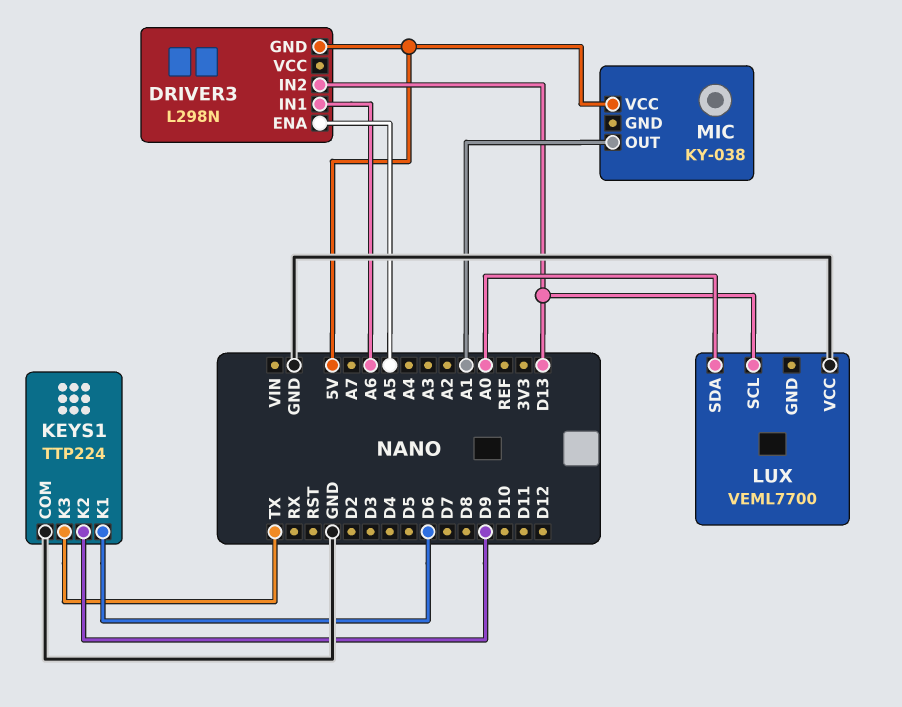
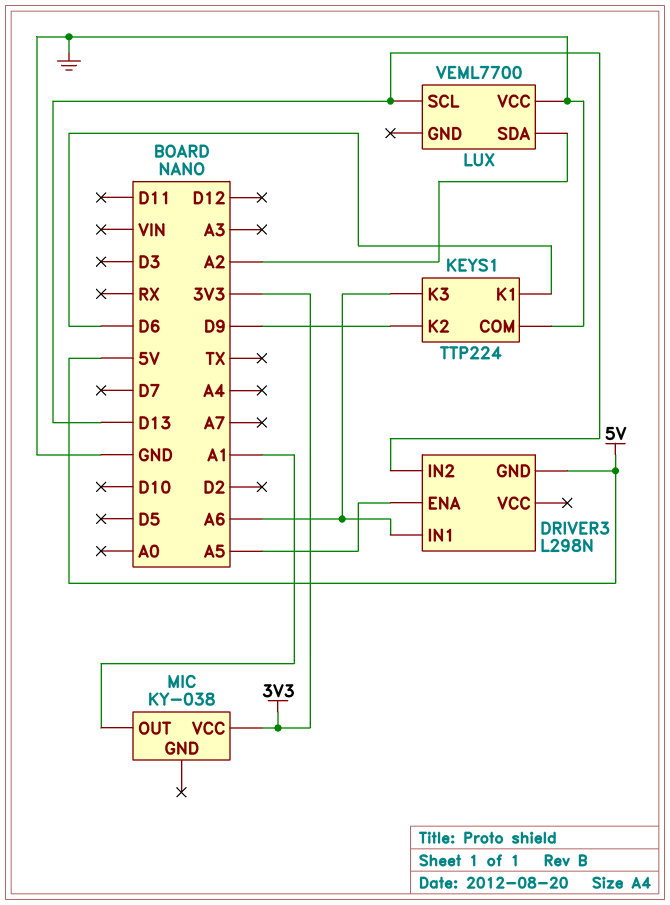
KEYS1 pin K3: TX -> A6
LUX pin SDA: A0 -> A2
MIC pin VCC: 5V -> 3V3

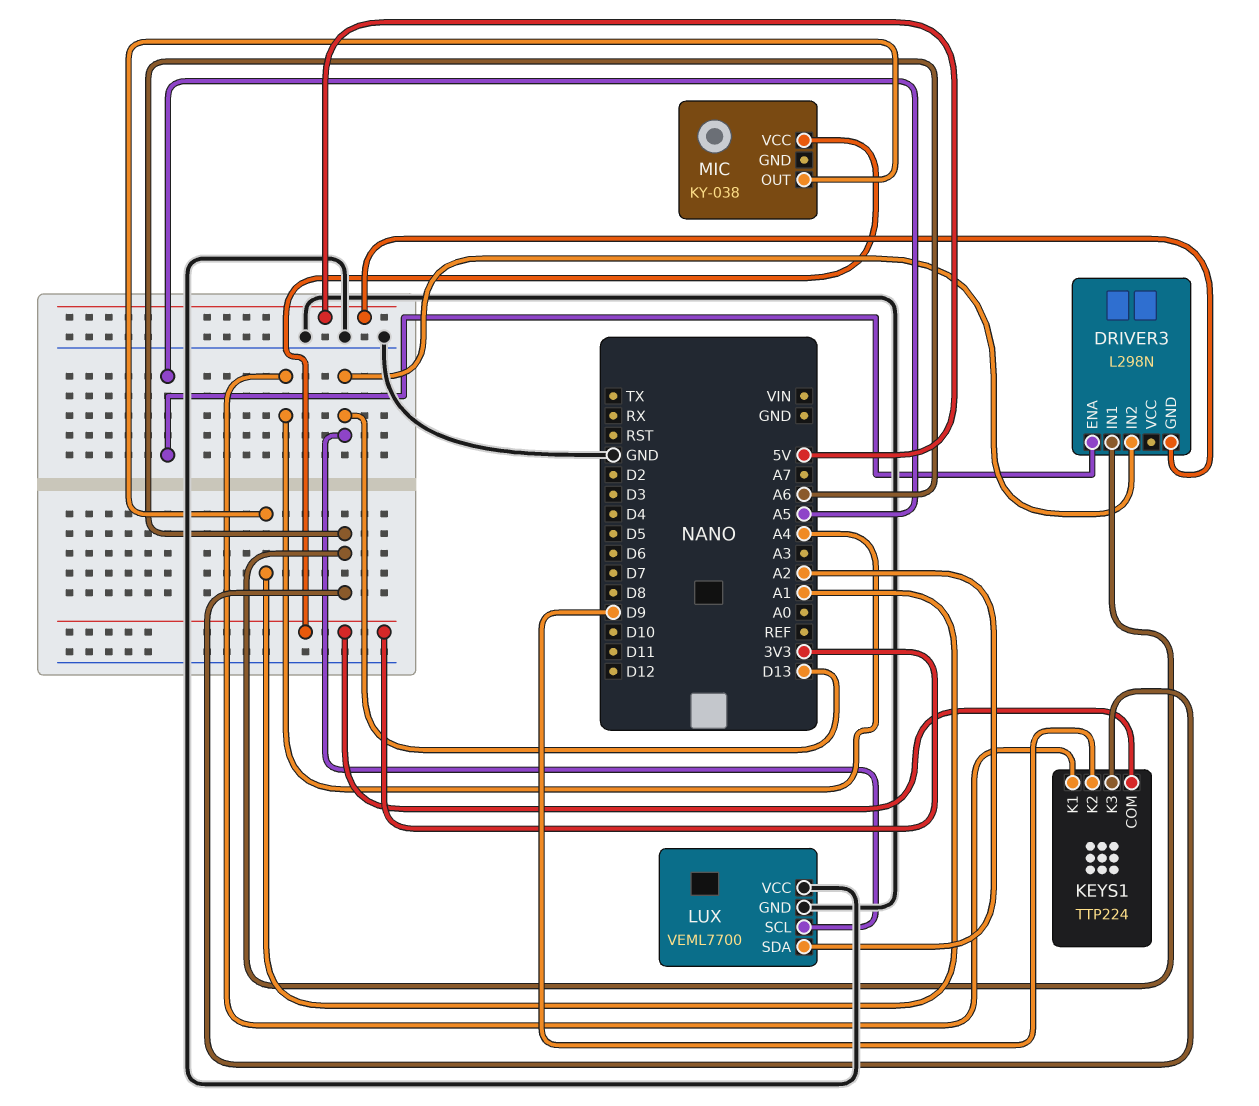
KEYS1 pin COM: GND -> 3V3
KEYS1 pin K1: D6 -> A4
LUX pin GND: none -> GND

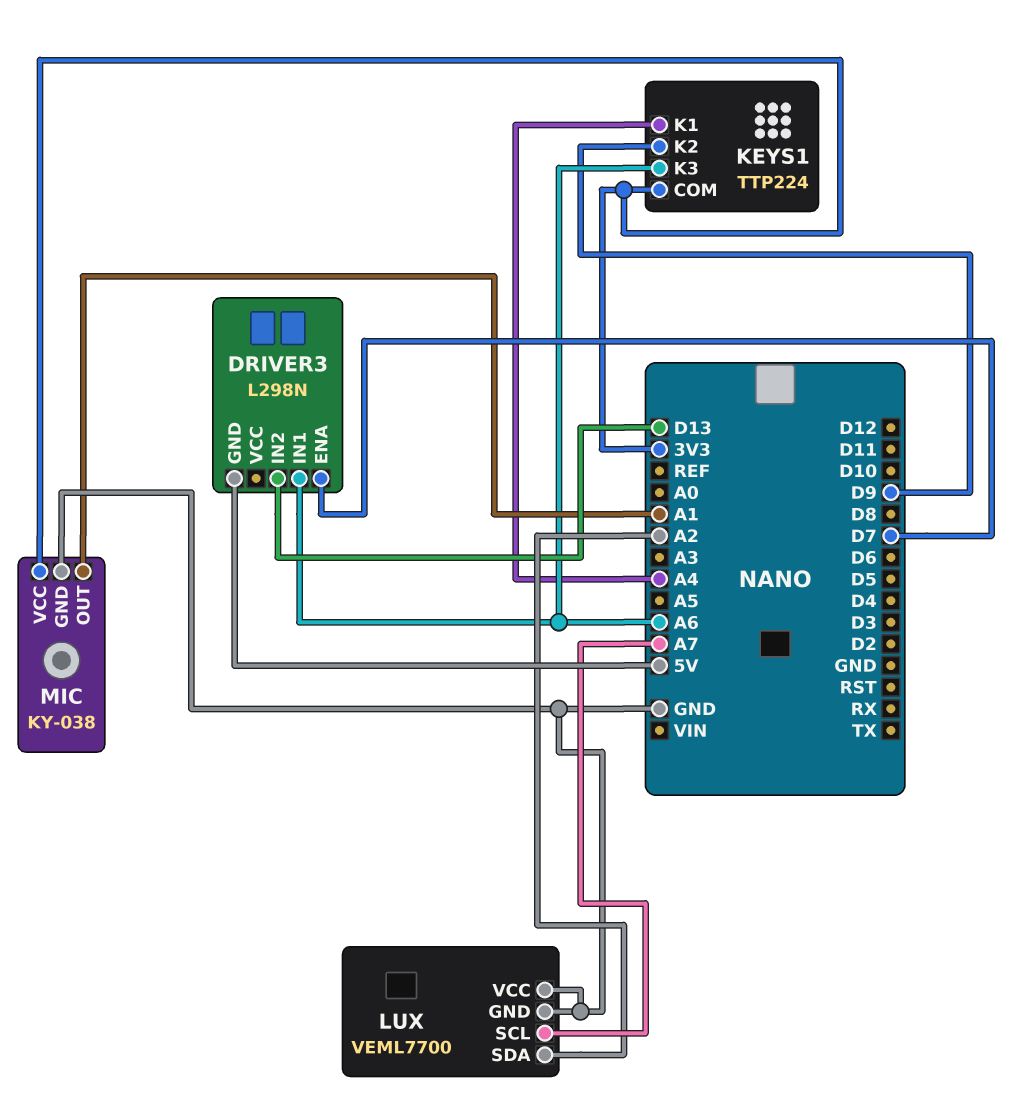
DRIVER3 pin ENA: A5 -> D7
LUX pin SCL: D13 -> A7
MIC pin GND: none -> GND

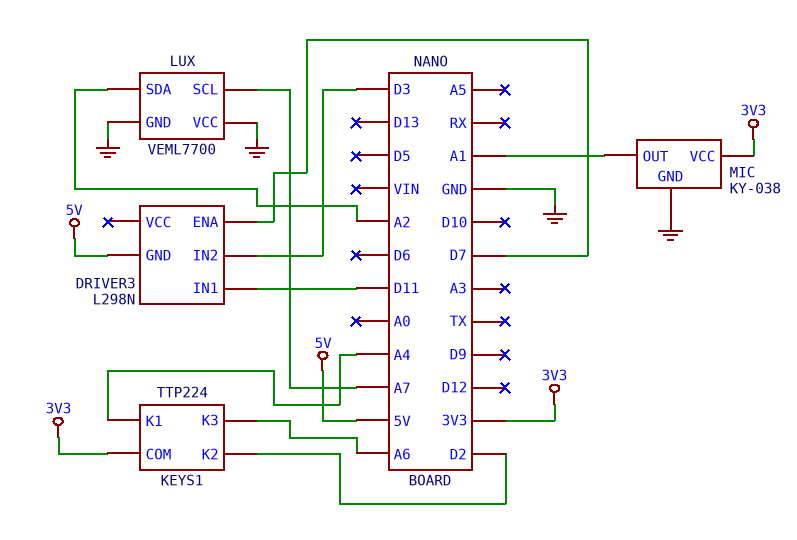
DRIVER3 pin IN1: A6 -> D11
DRIVER3 pin IN2: D13 -> D3
KEYS1 pin K2: D9 -> D2

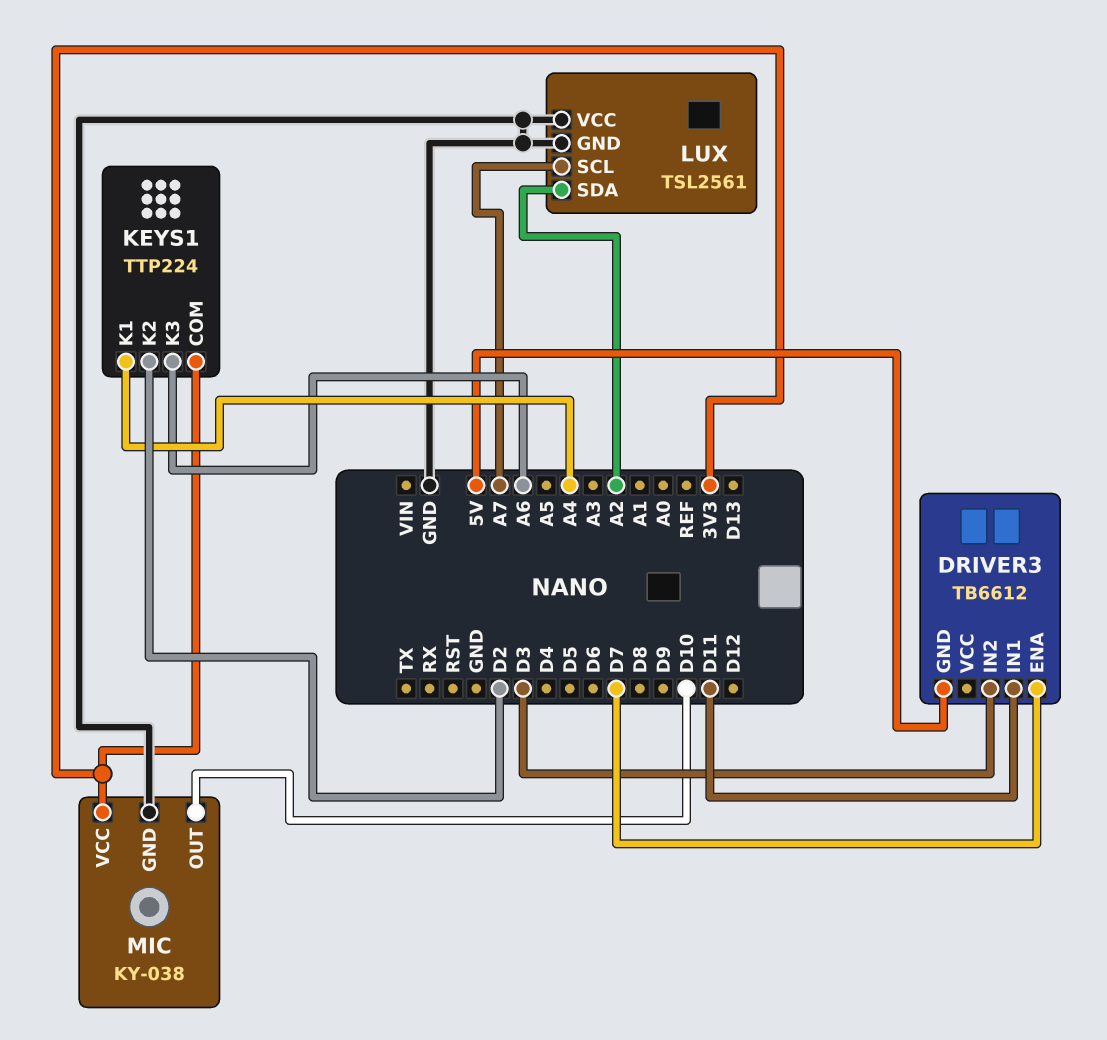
DRIVER3: L298N -> TB6612
LUX: VEML7700 -> TSL2561
MIC pin OUT: A1 -> D10

